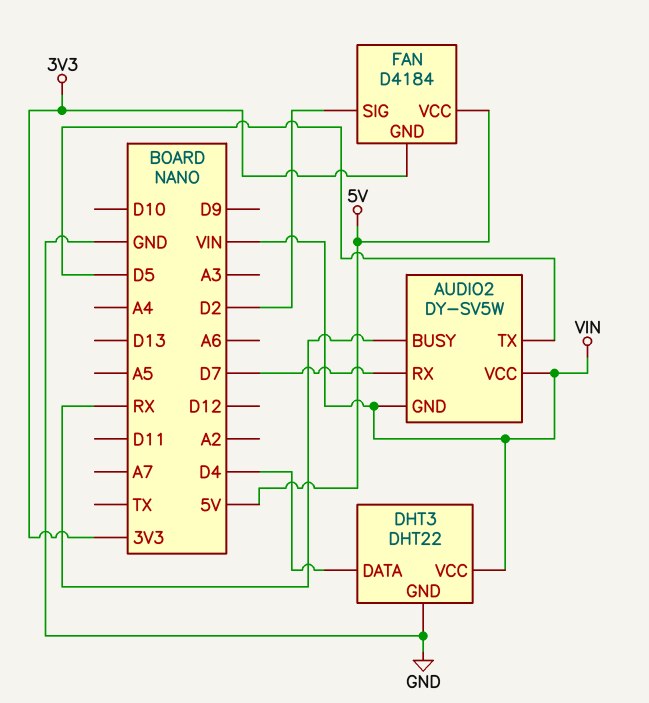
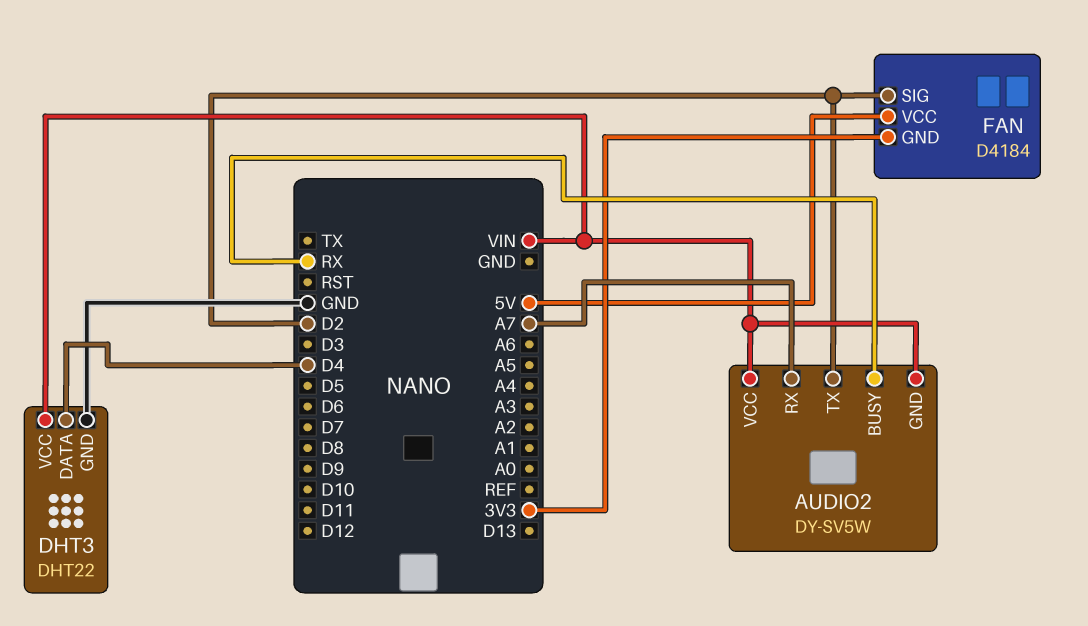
AUDIO2 pin RX: D7 -> A7
AUDIO2 pin TX: D5 -> D2

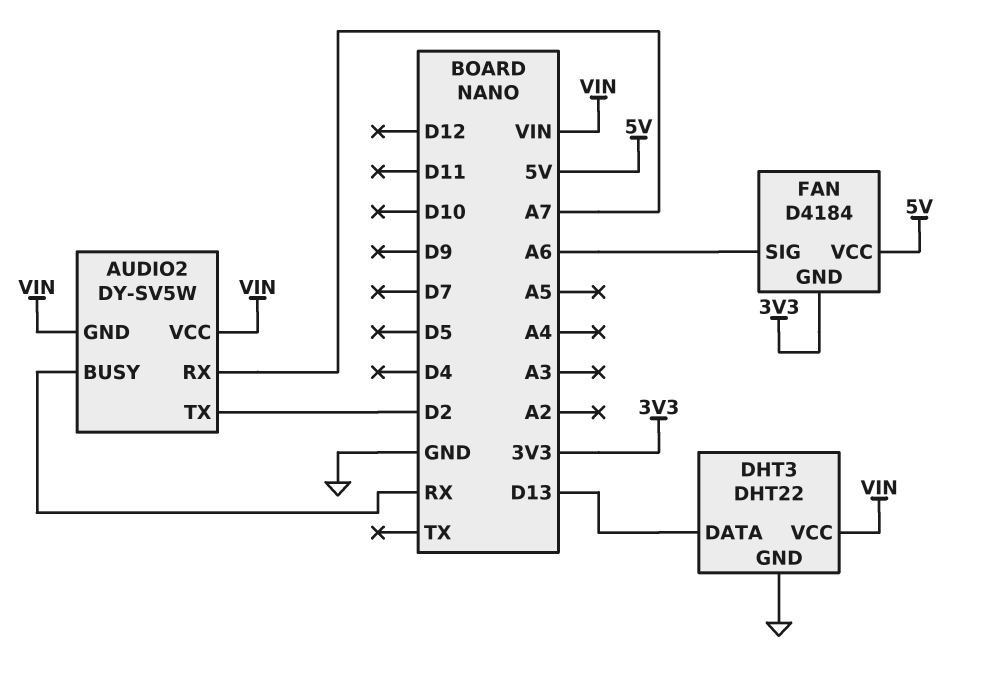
DHT3 pin DATA: D4 -> D13
FAN pin SIG: D2 -> A6

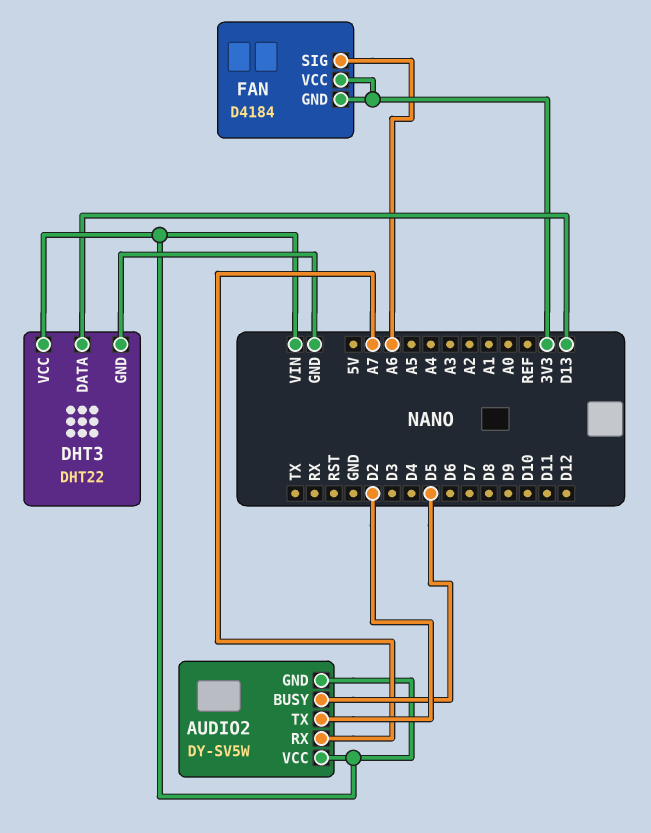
AUDIO2 pin BUSY: RX -> D5
FAN pin VCC: 5V -> 3V3

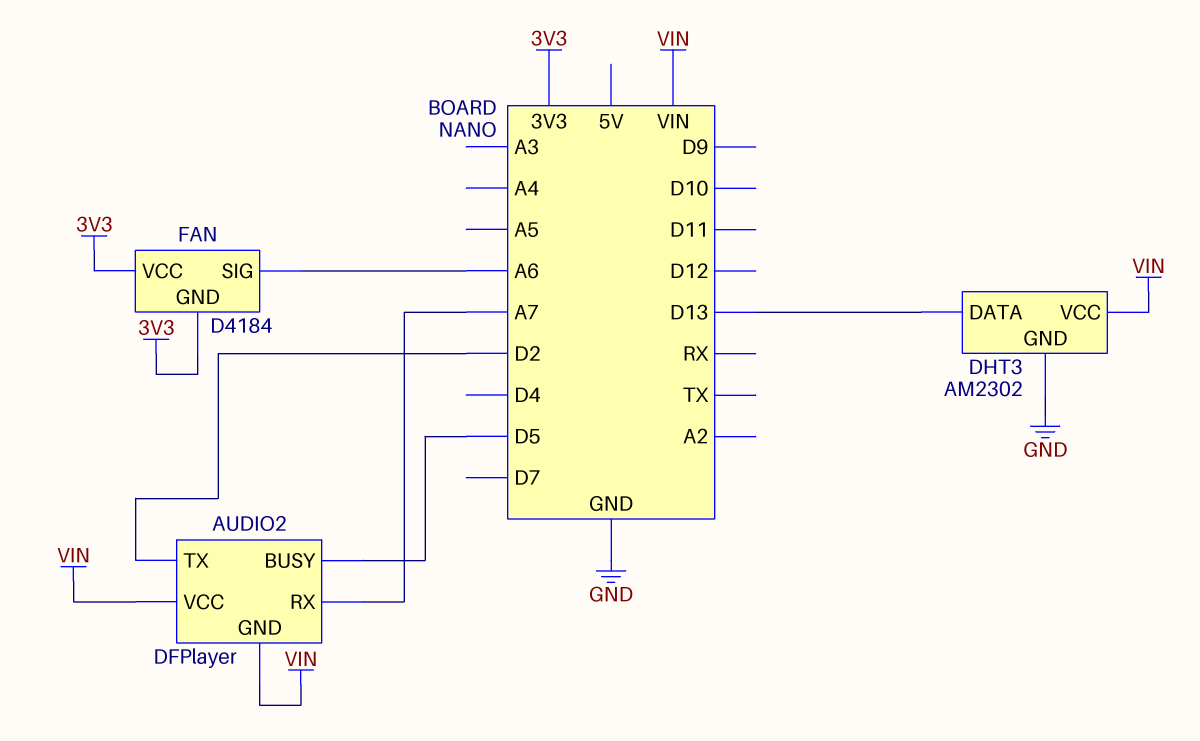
AUDIO2: DY-SV5W -> DFPlayer
DHT3: DHT22 -> AM2302

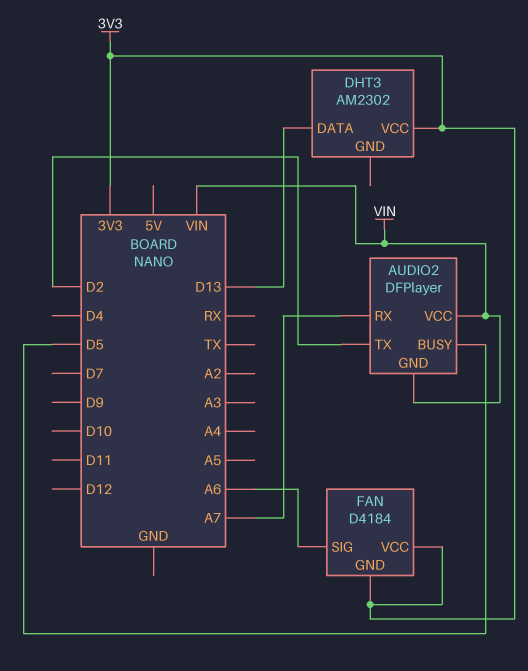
DHT3 pin GND: GND -> none
DHT3 pin VCC: VIN -> 3V3

